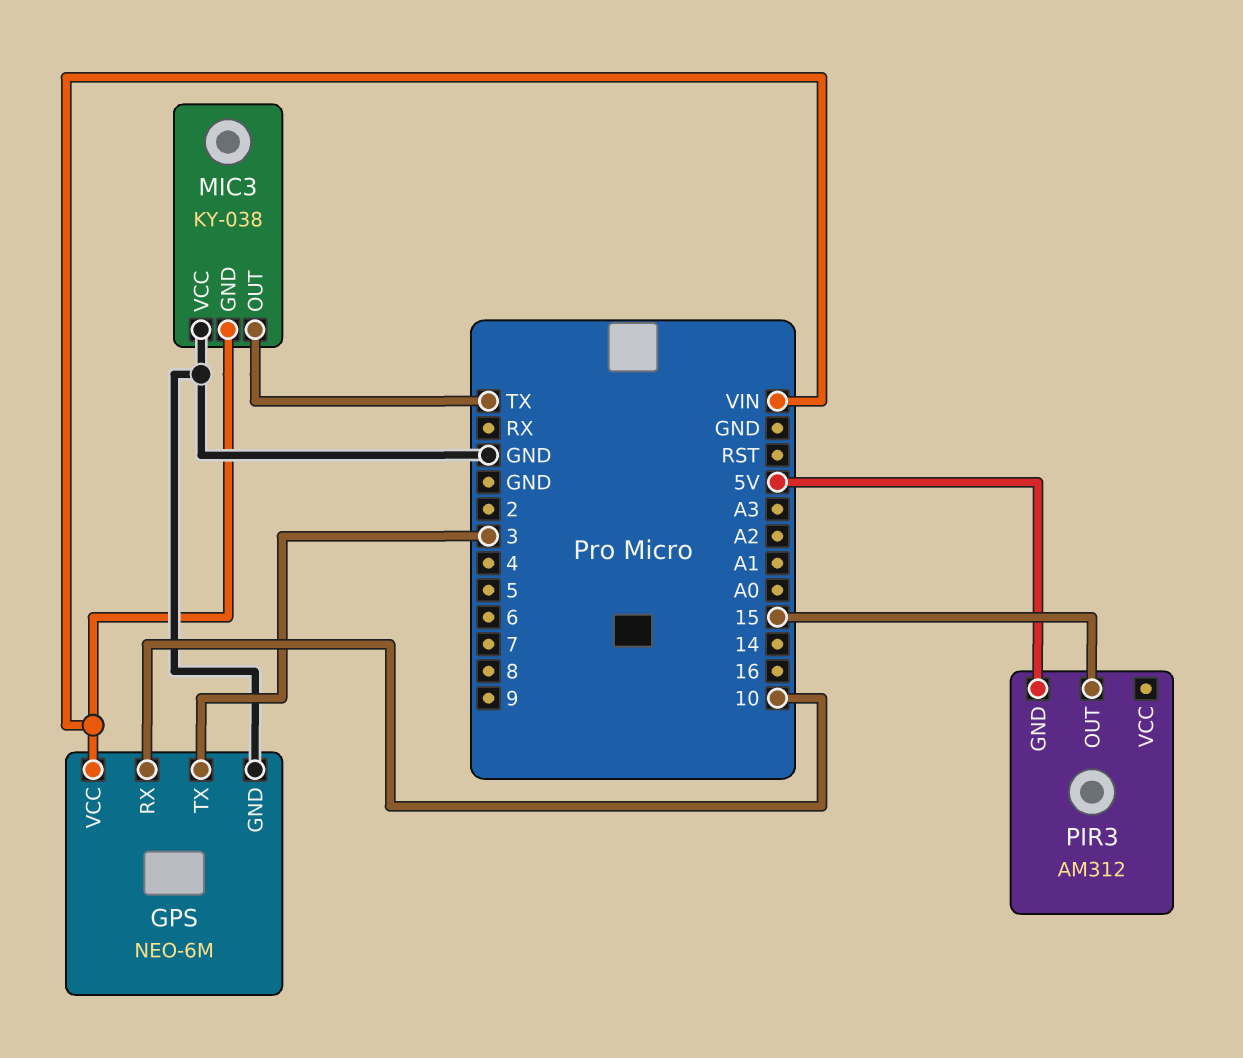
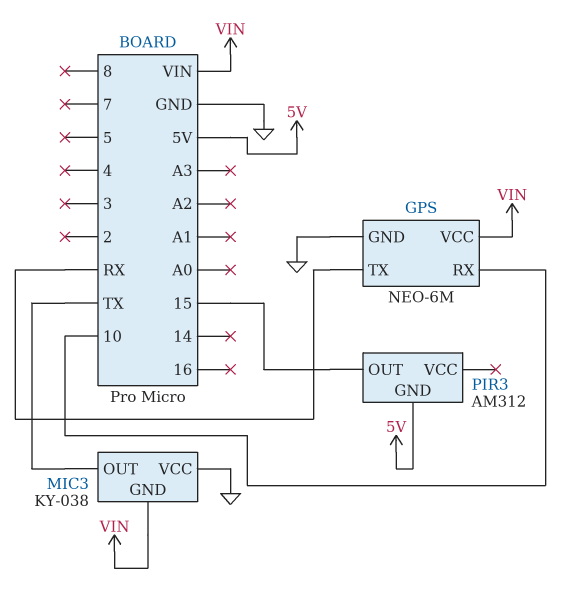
GPS pin TX: 3 -> RX

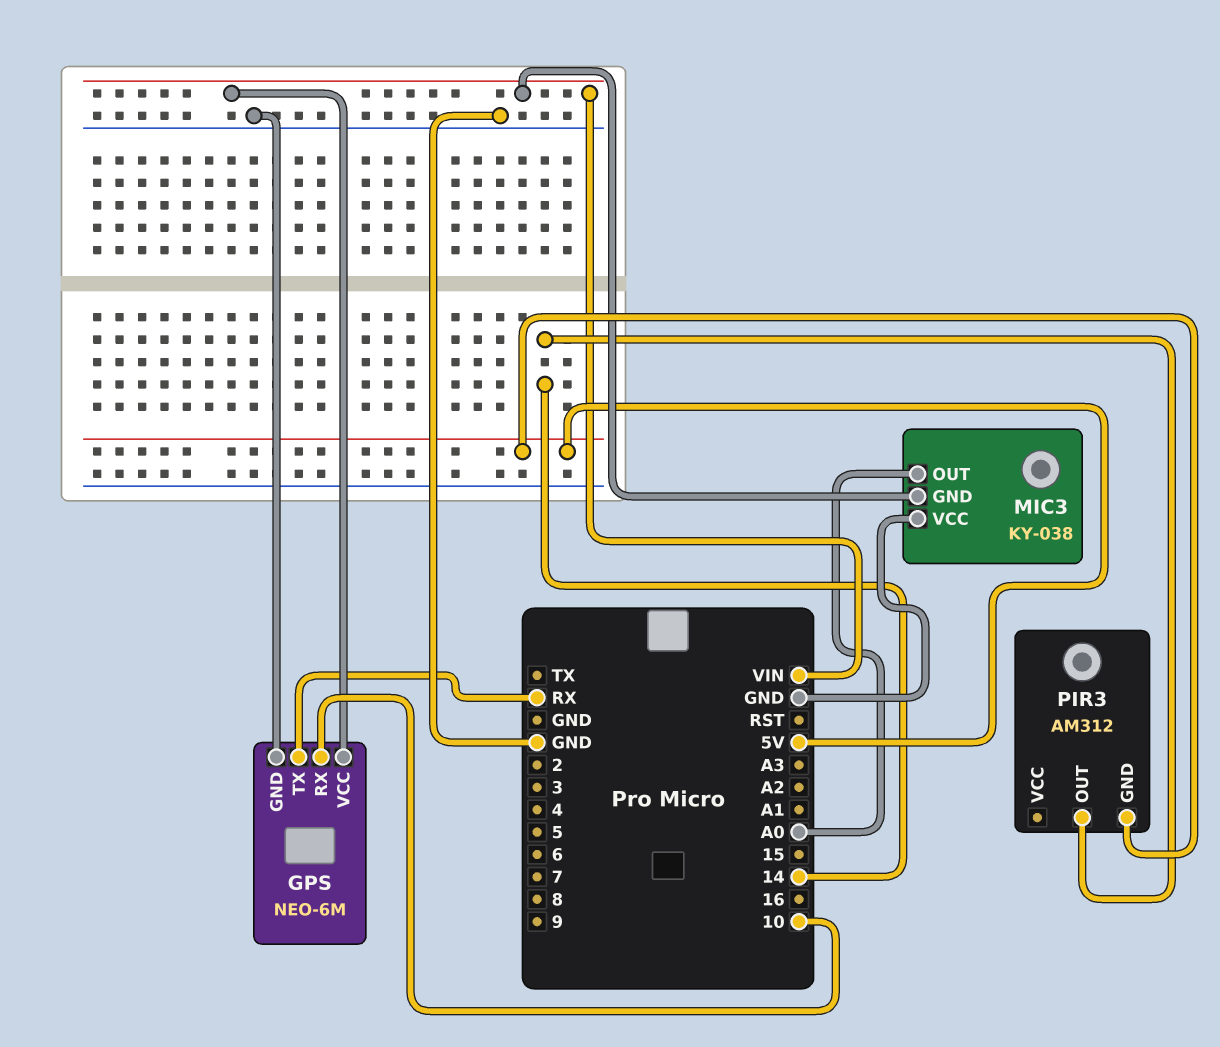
MIC3 pin OUT: TX -> A0
PIR3 pin OUT: 15 -> 14

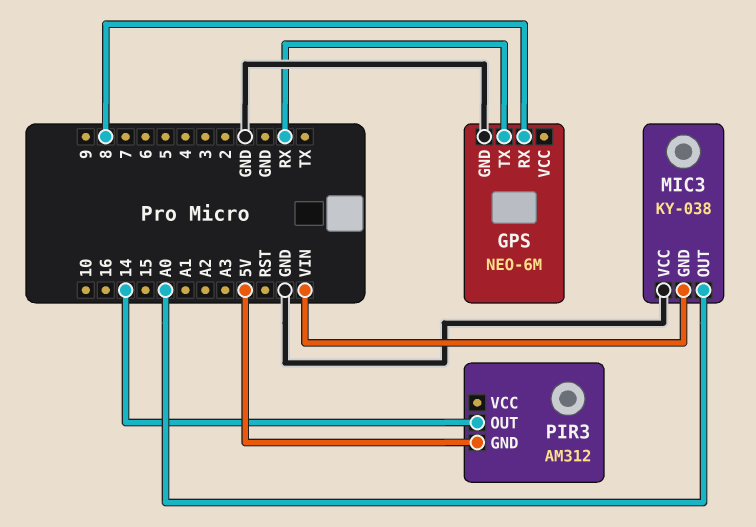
GPS pin RX: 10 -> 8
GPS pin VCC: VIN -> none

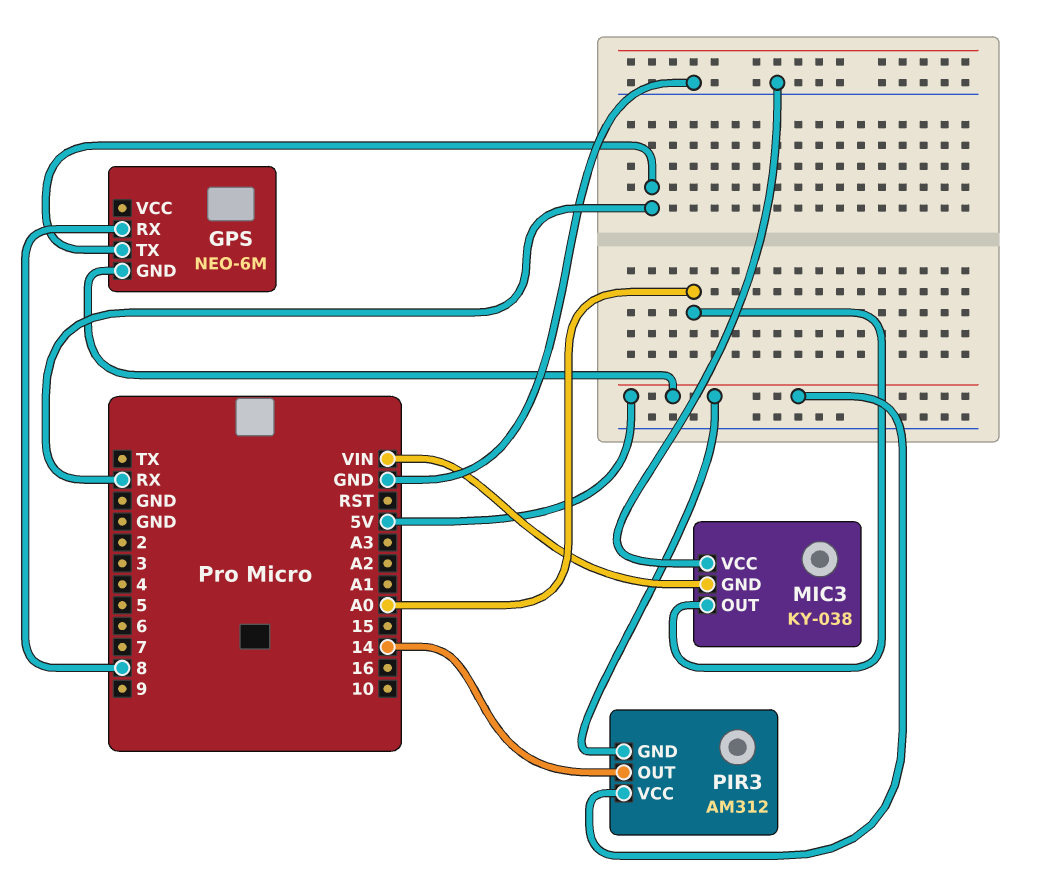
GPS pin GND: GND -> 5V
PIR3 pin VCC: none -> 5V

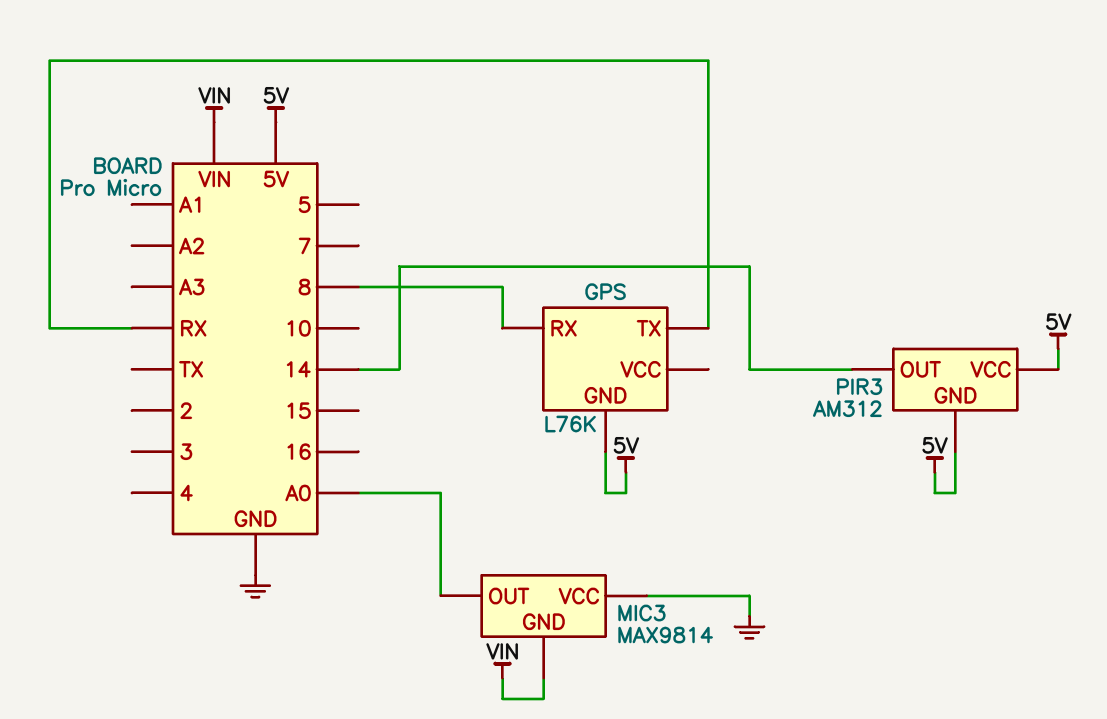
GPS: NEO-6M -> L76K
MIC3: KY-038 -> MAX9814

